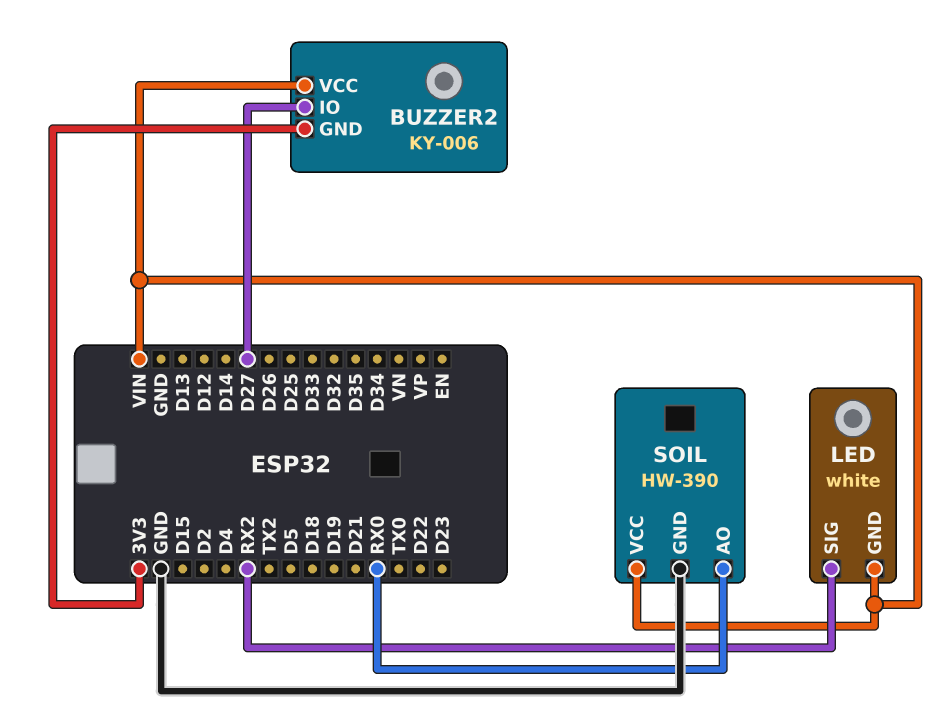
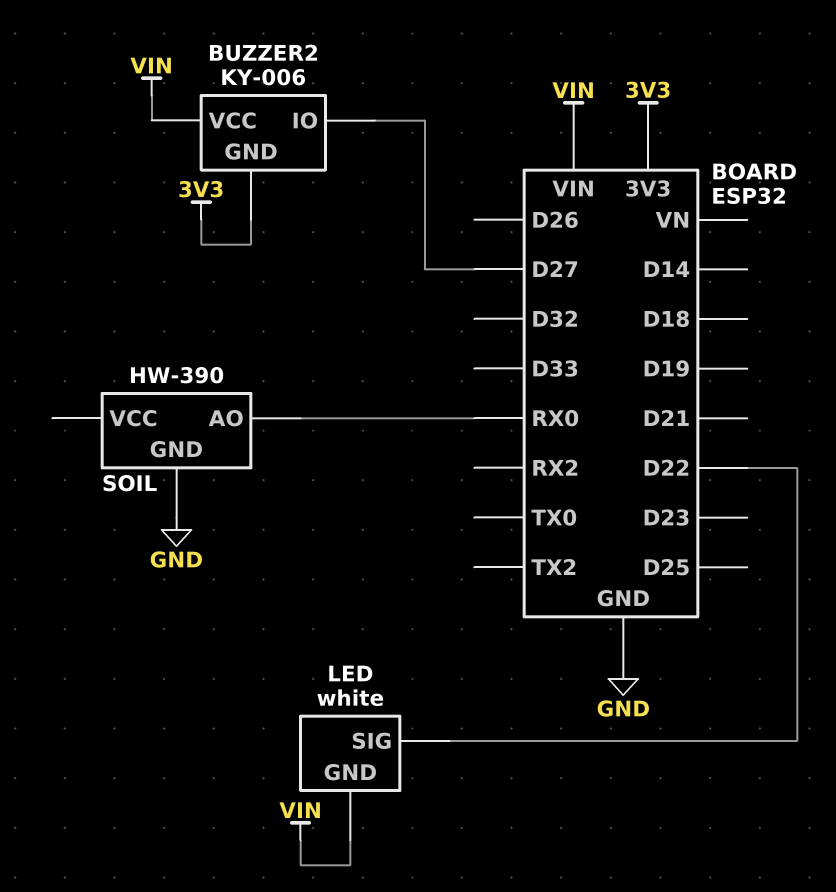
LED pin SIG: RX2 -> D22
SOIL pin VCC: VIN -> none

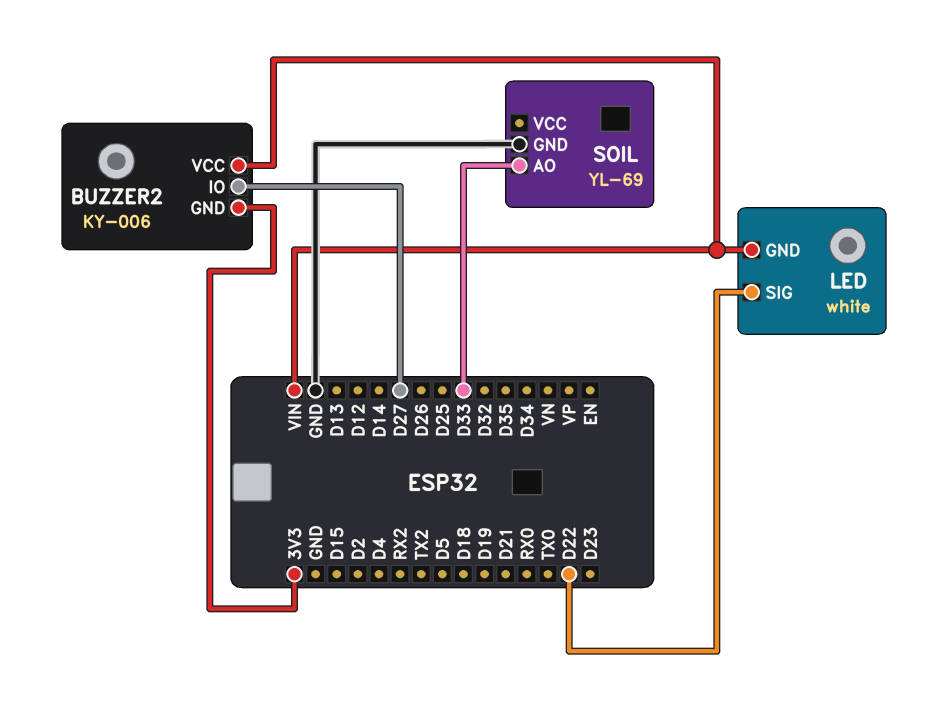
SOIL: HW-390 -> YL-69
SOIL pin AO: RX0 -> D33

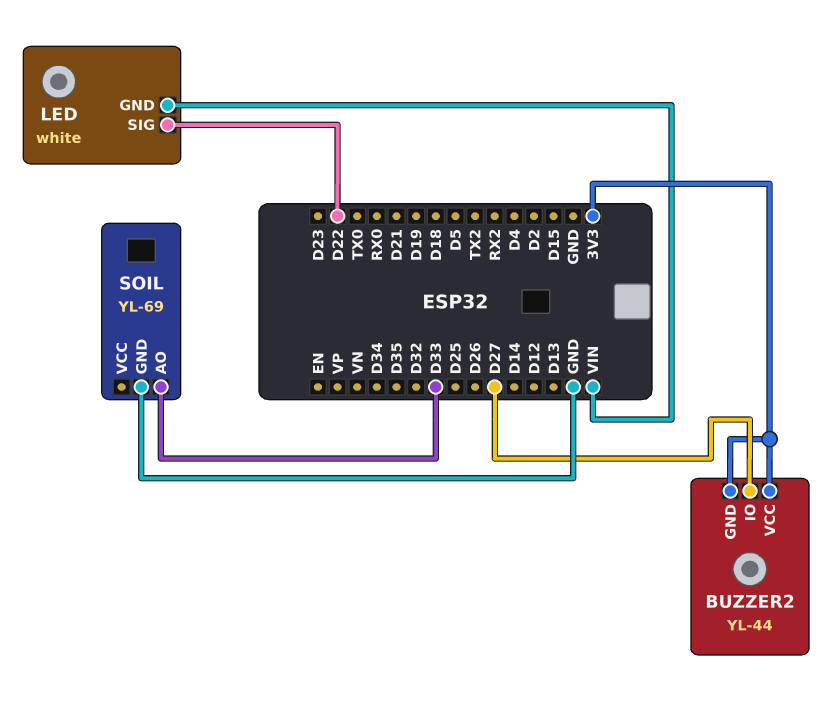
BUZZER2: KY-006 -> YL-44
BUZZER2 pin VCC: VIN -> 3V3

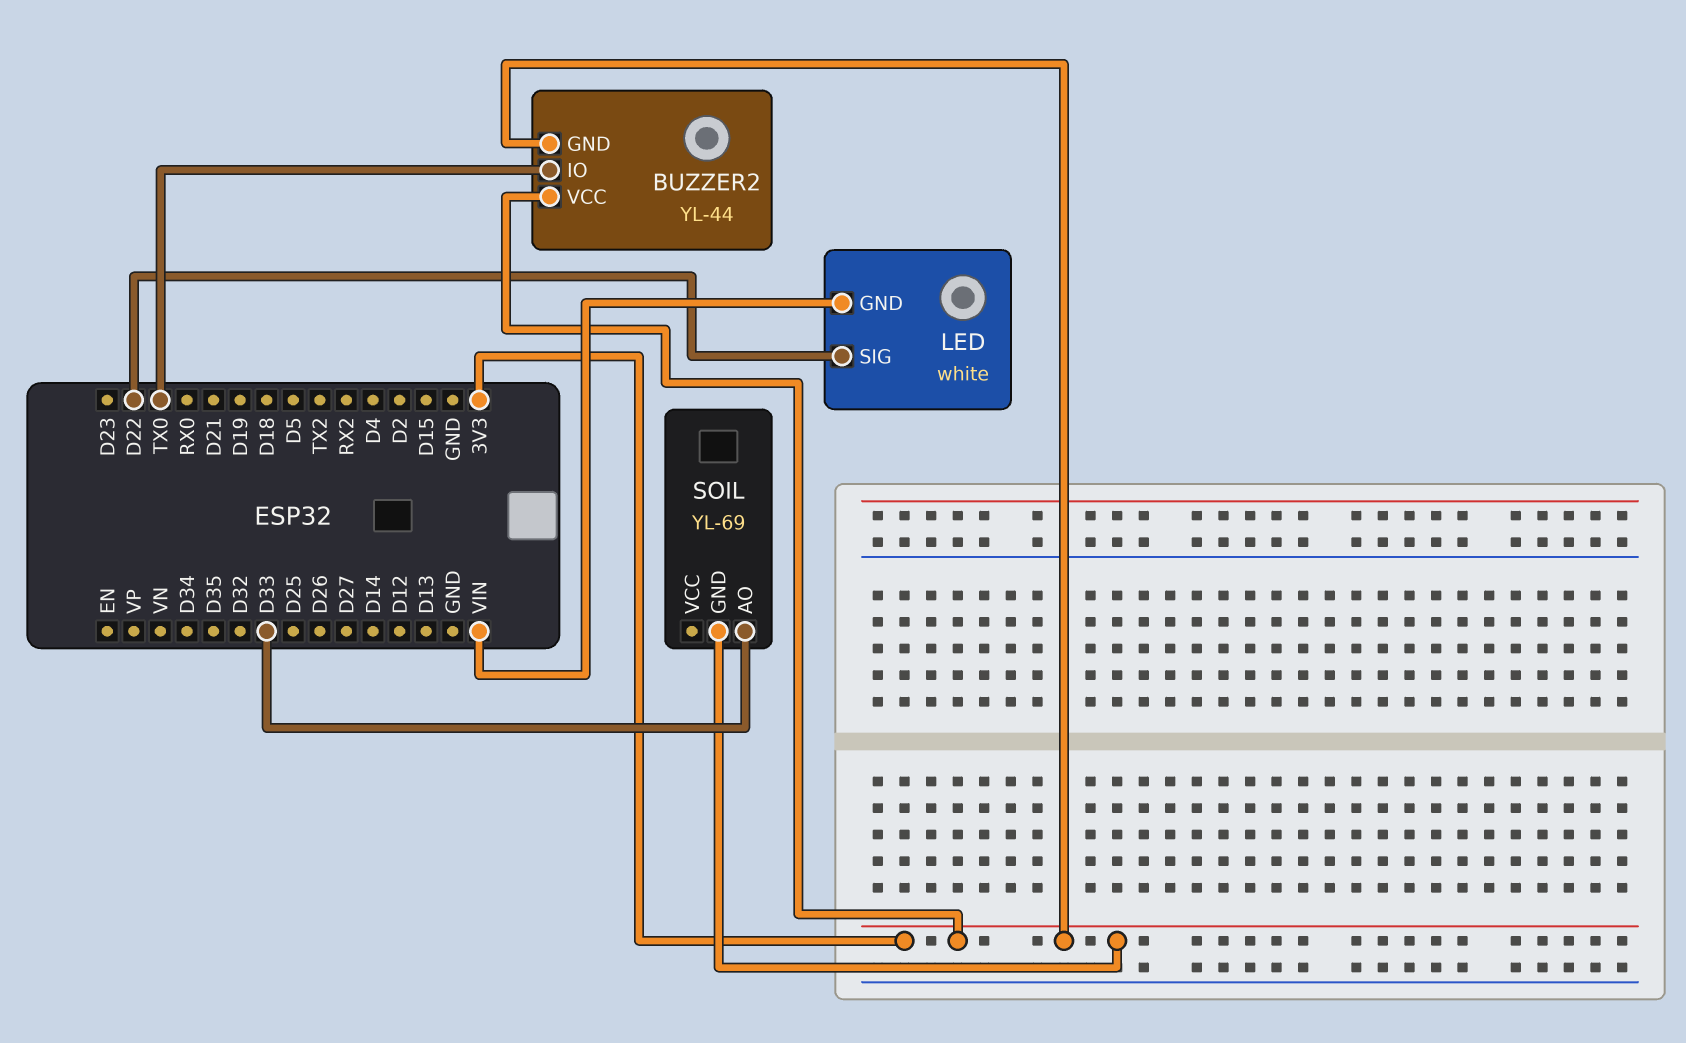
BUZZER2 pin IO: D27 -> TX0
SOIL pin GND: GND -> 3V3

